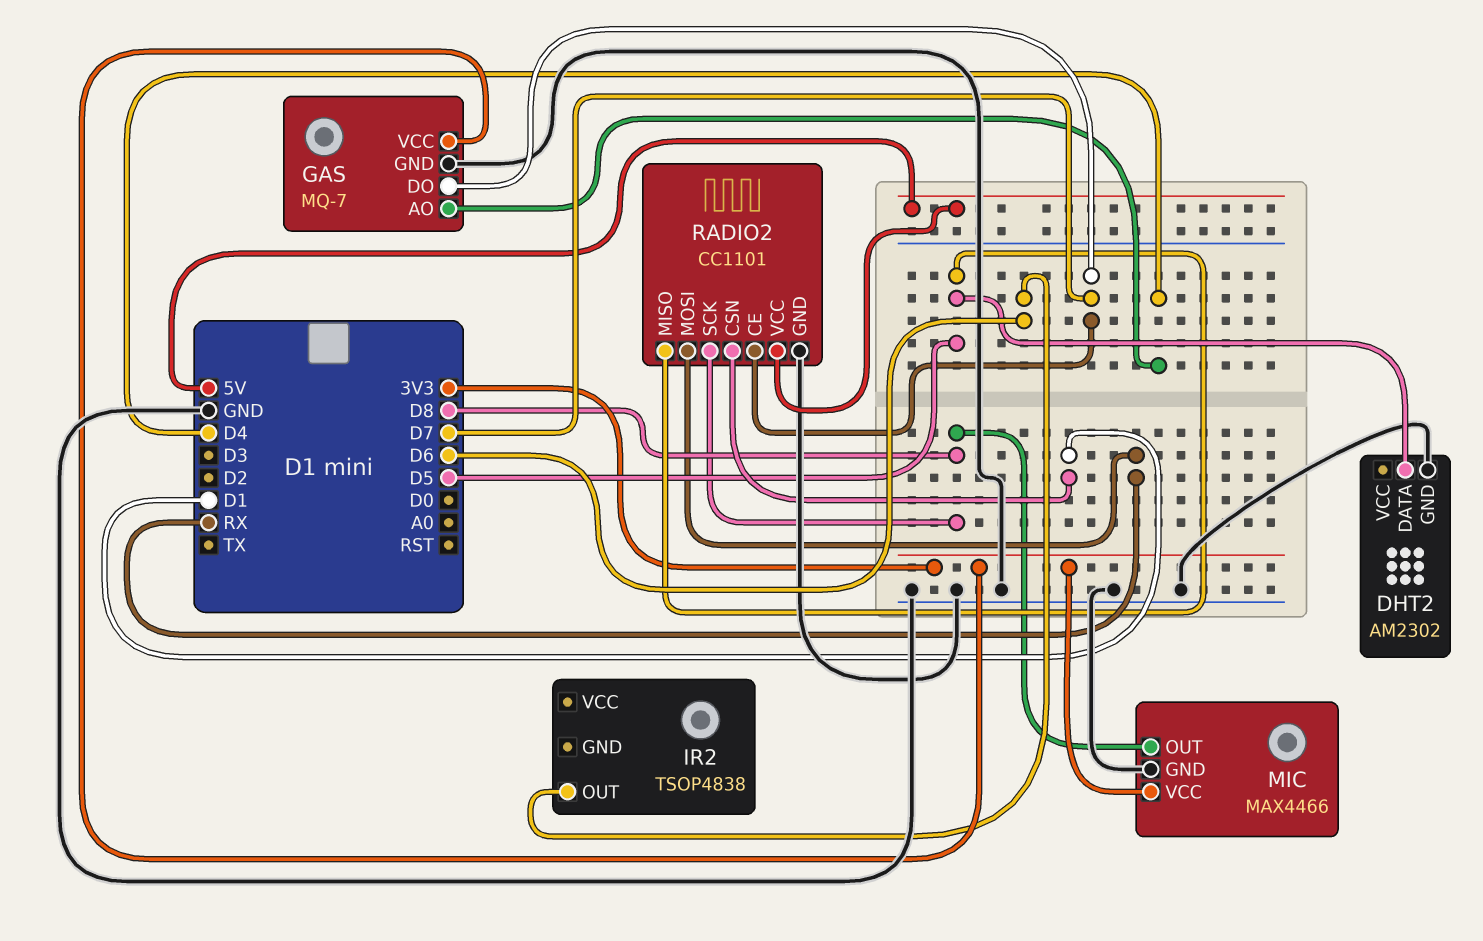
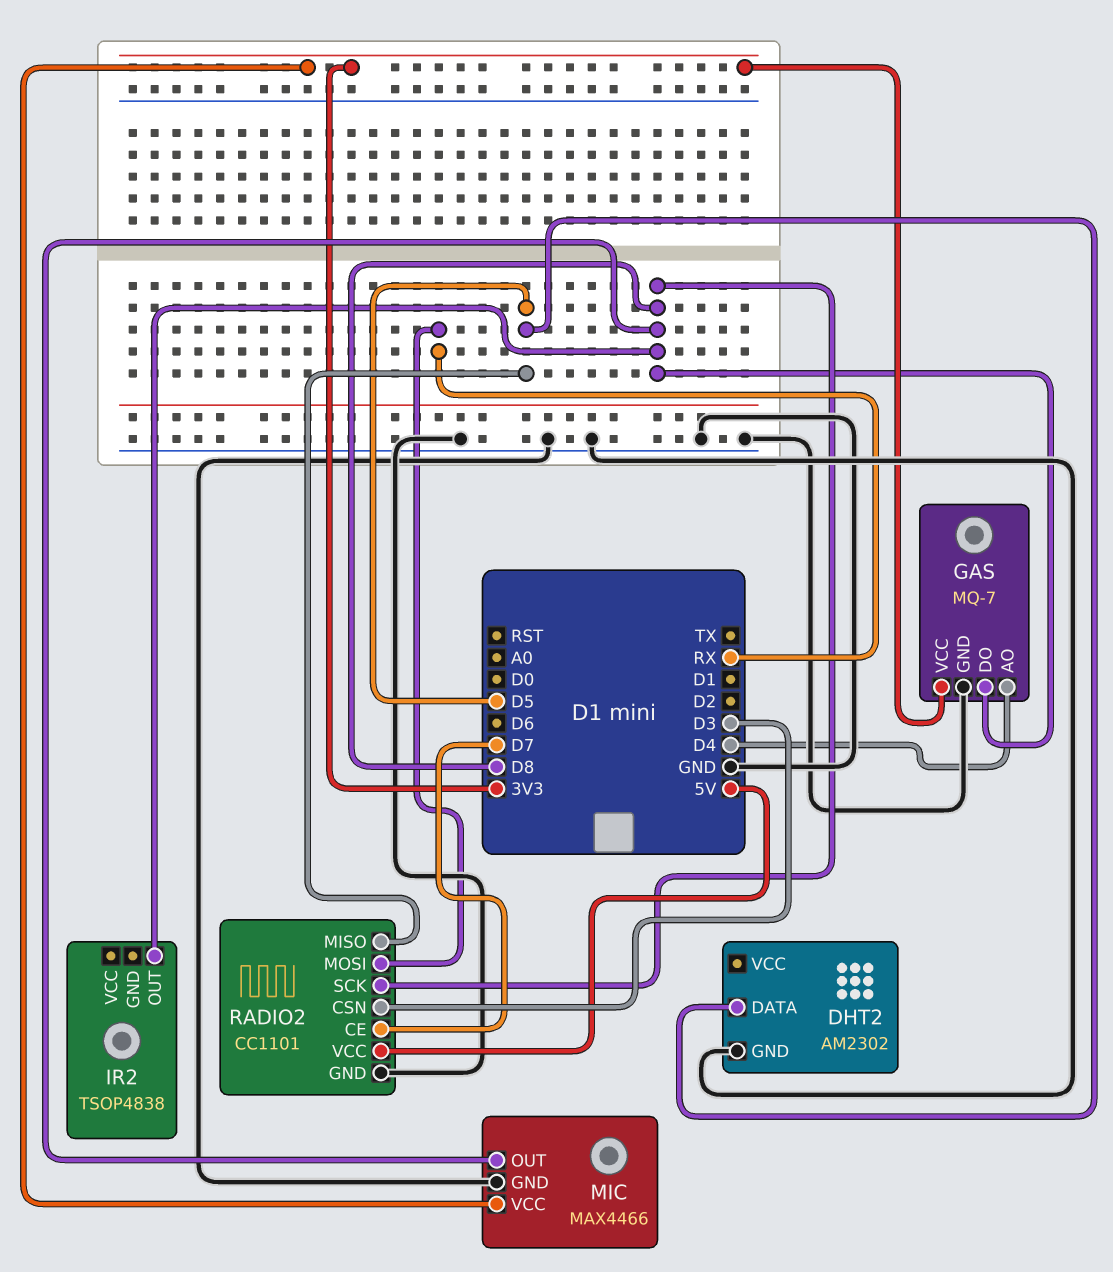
GAS pin DO: D7 -> D8
IR2 pin OUT: D6 -> D8
RADIO2 pin CSN: D1 -> D3

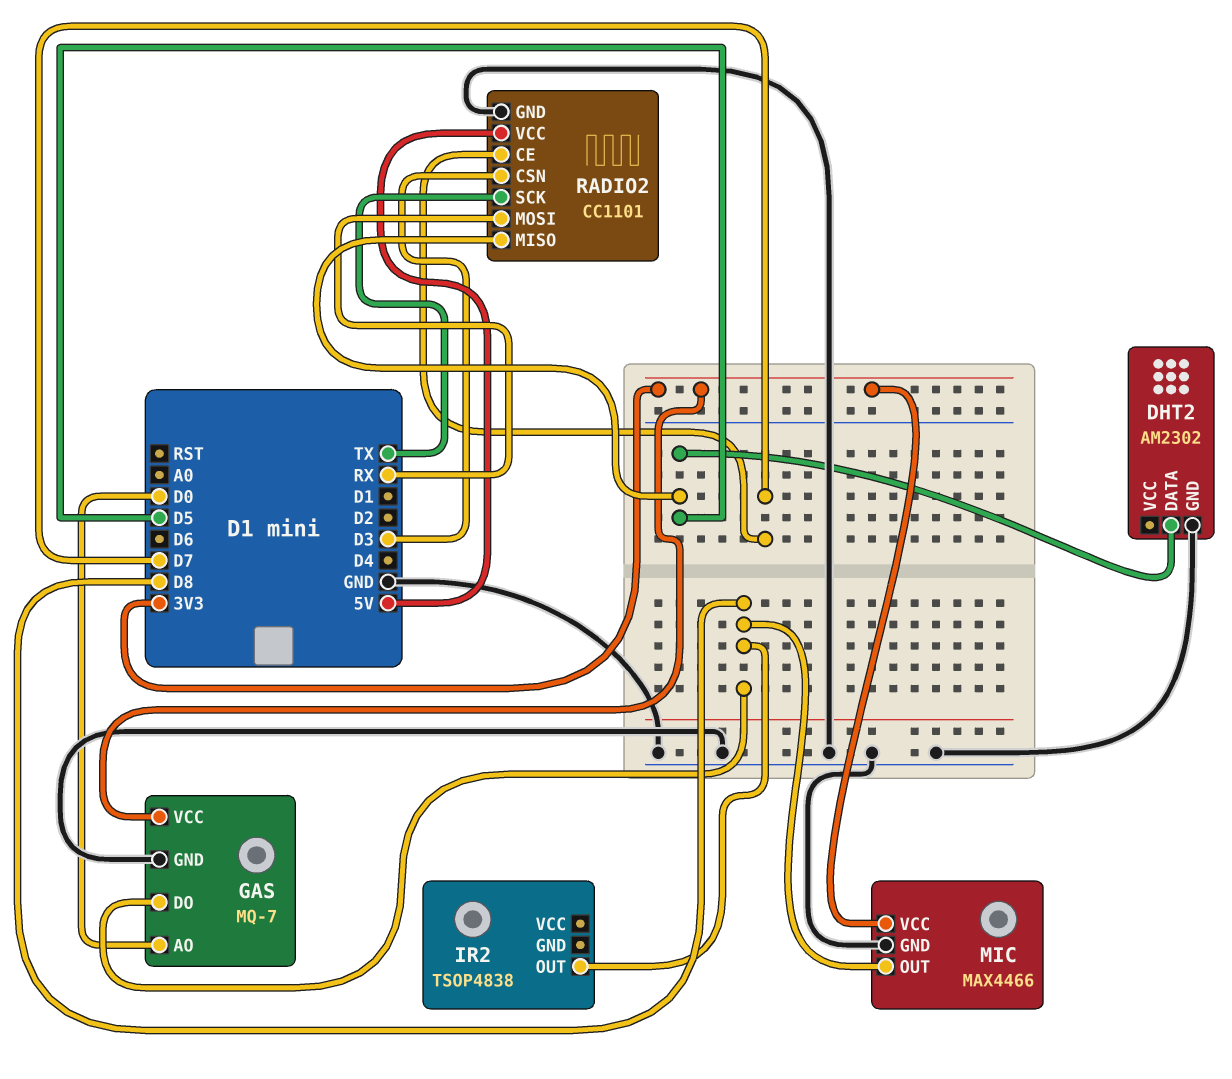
GAS pin AO: D4 -> D0
RADIO2 pin SCK: D8 -> TX

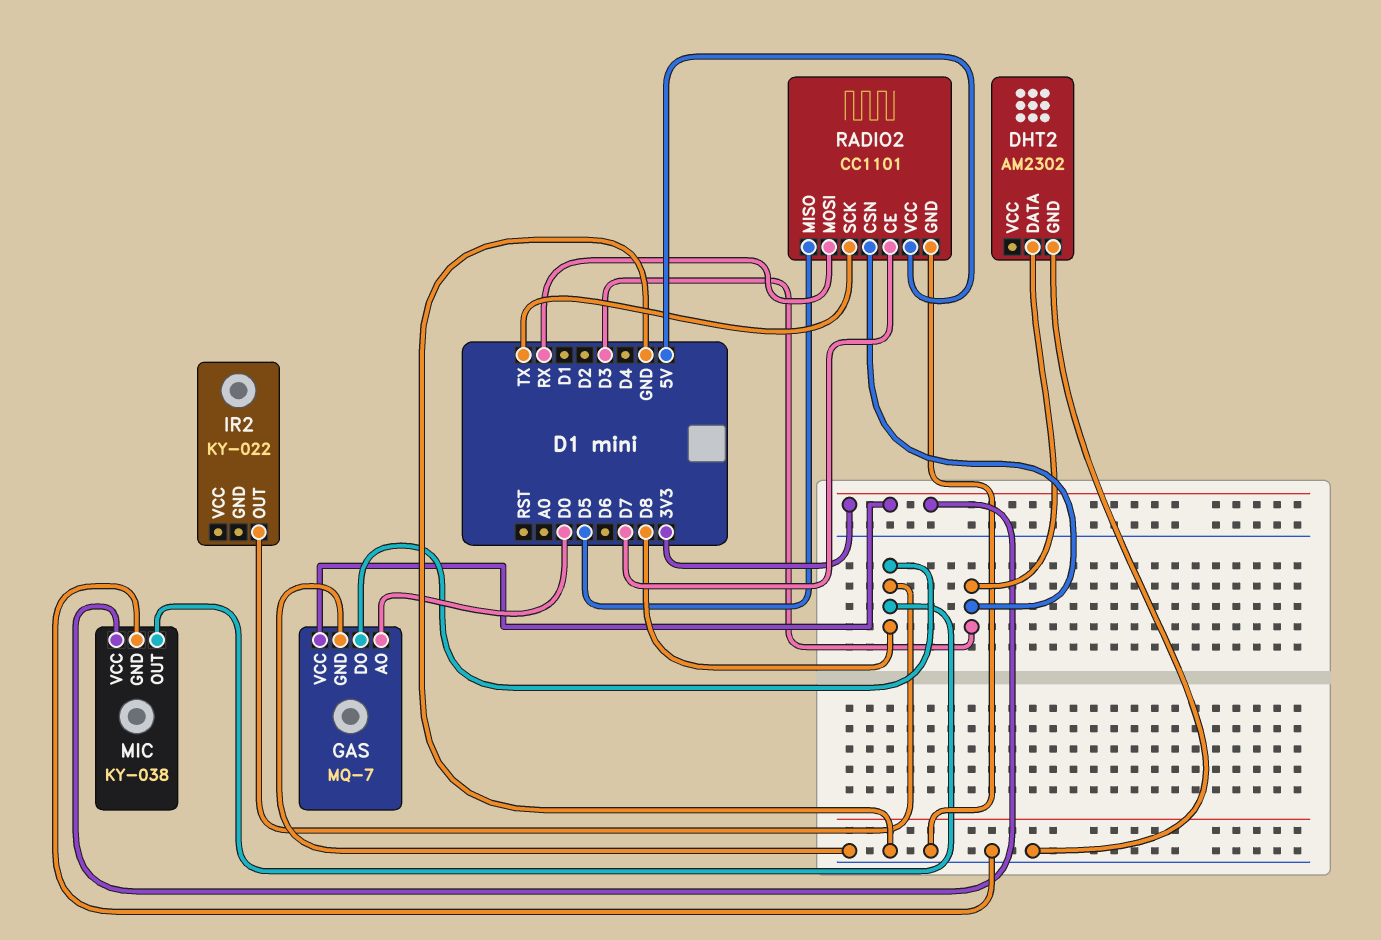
DHT2 pin DATA: D5 -> D3
IR2: TSOP4838 -> KY-022
MIC: MAX4466 -> KY-038

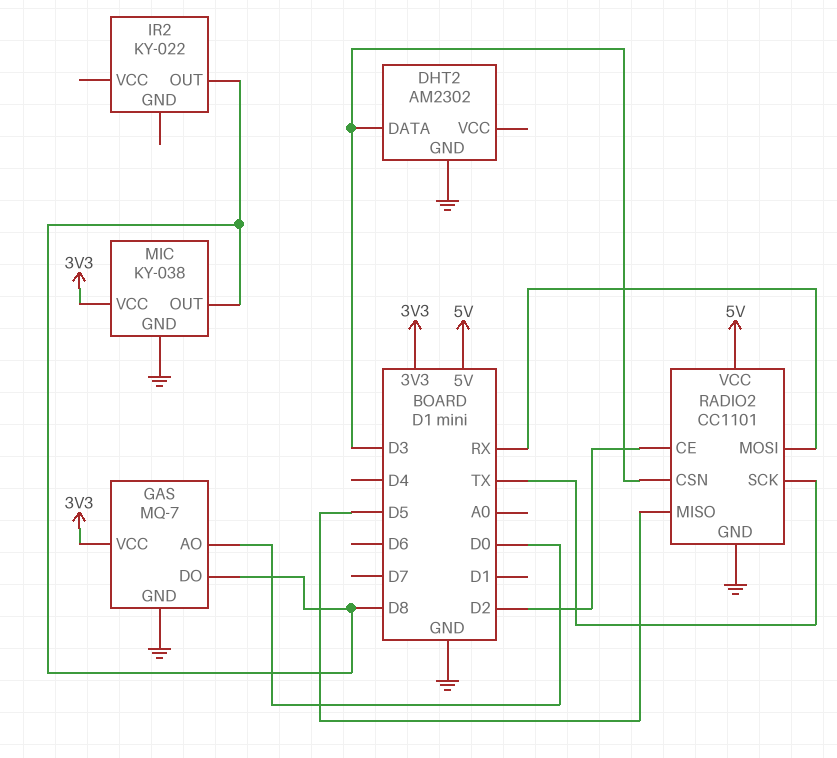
RADIO2 pin CE: D7 -> D2

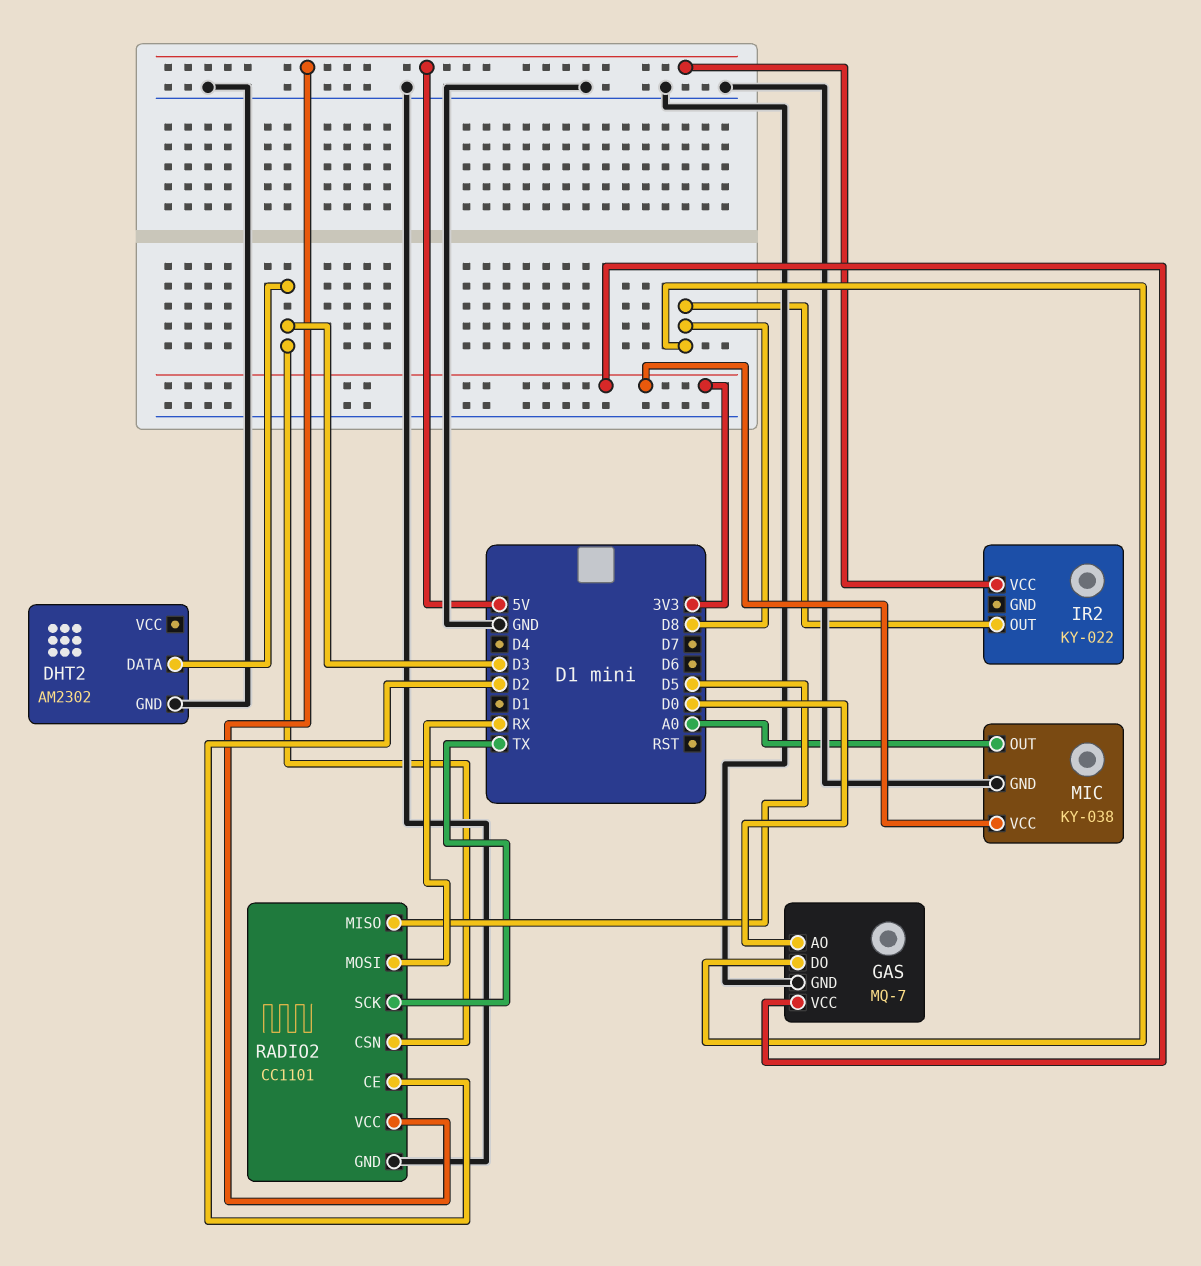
IR2 pin VCC: none -> 5V
MIC pin OUT: D8 -> A0

